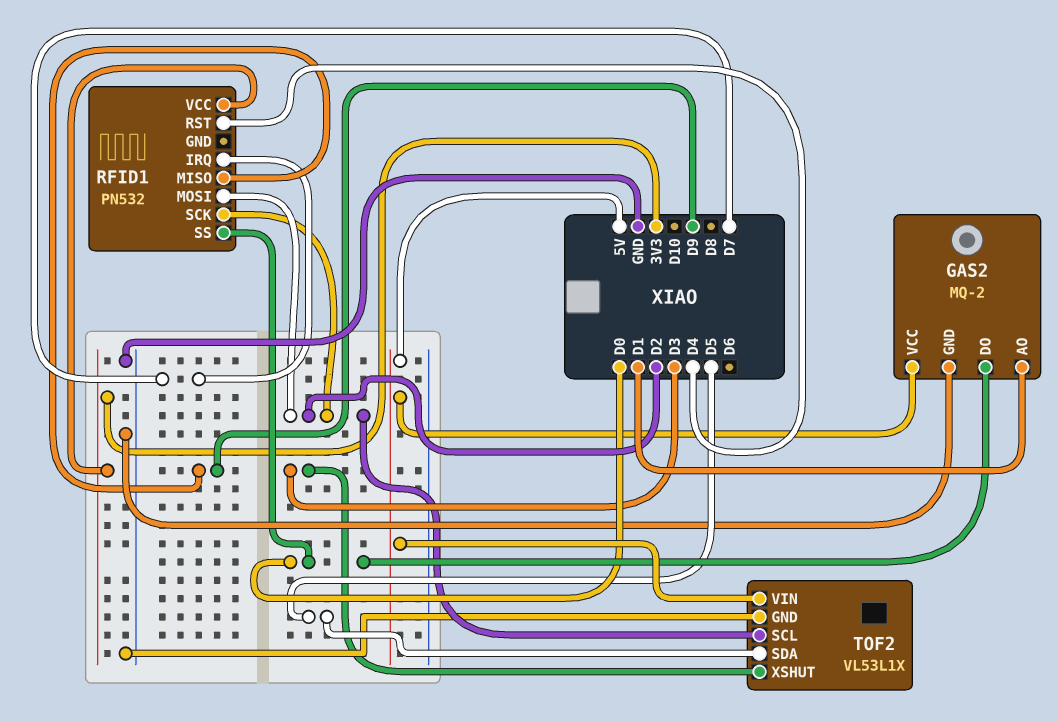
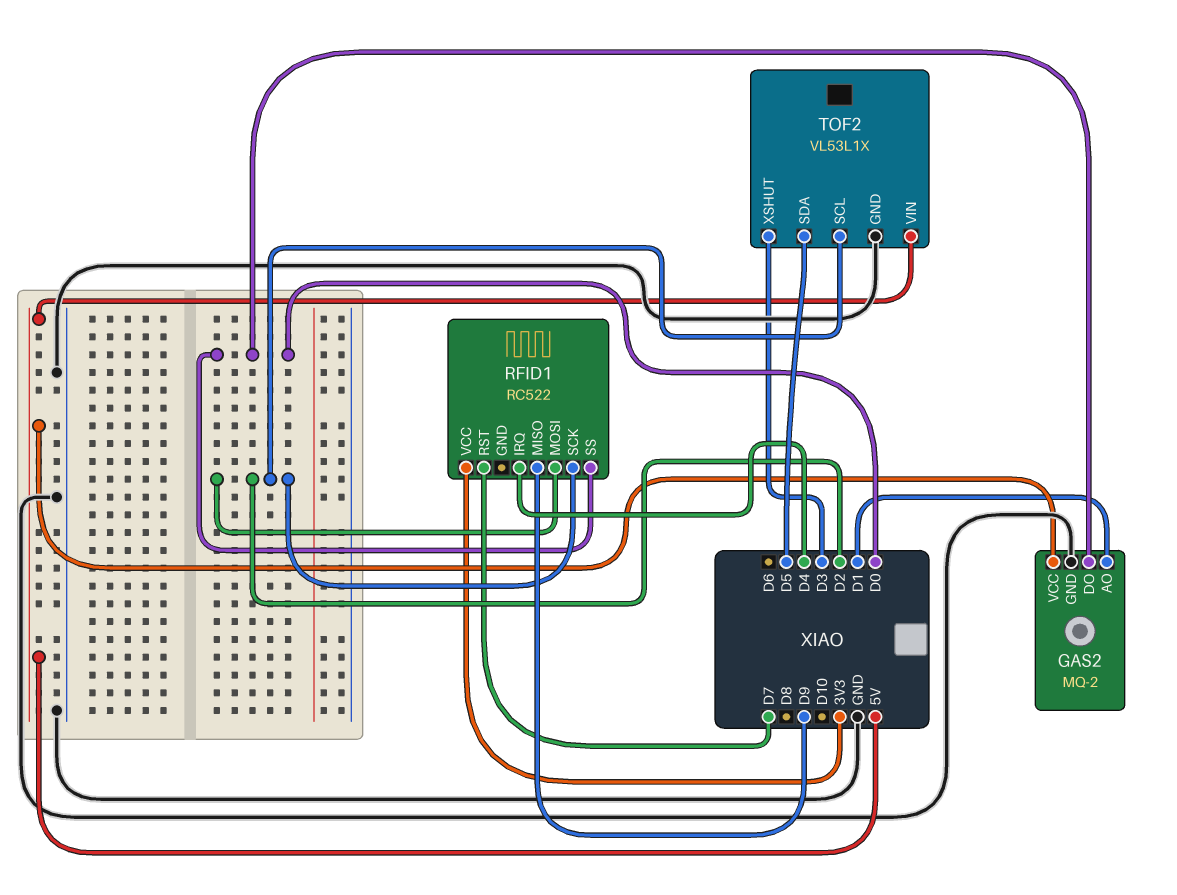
RFID1: PN532 -> RC522
RFID1 pin IRQ: D7 -> D4
RFID1 pin RST: D4 -> D7

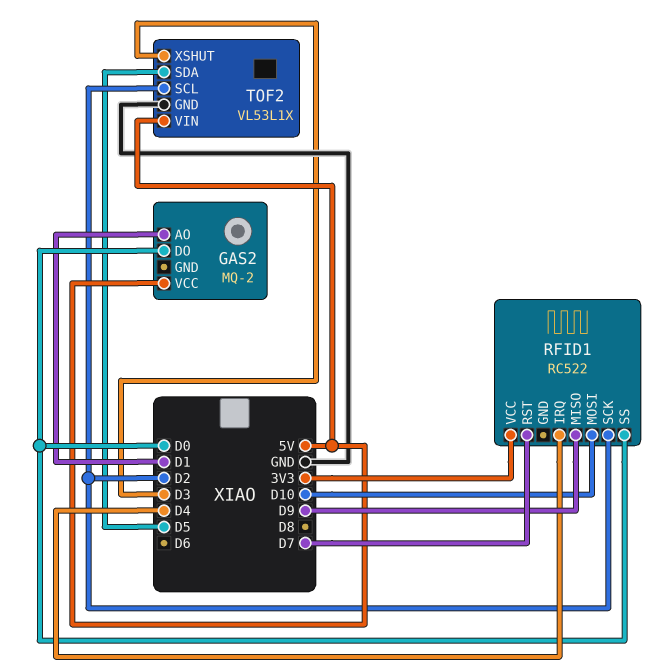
GAS2 pin GND: GND -> none
RFID1 pin MOSI: D2 -> D10

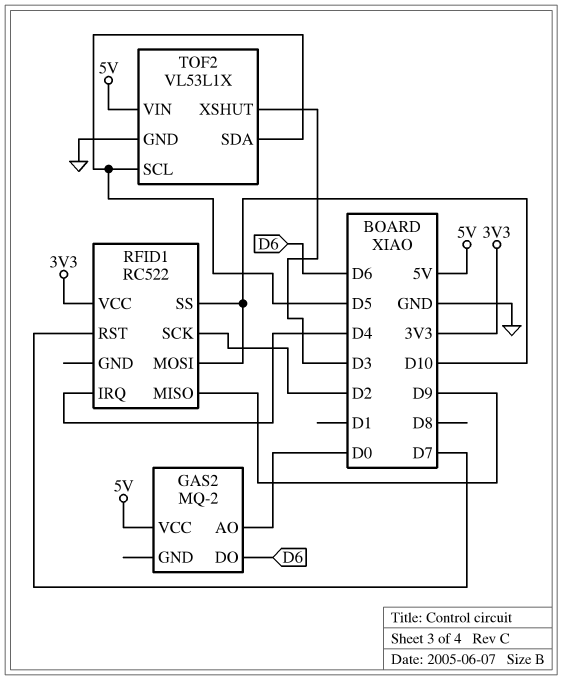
GAS2 pin AO: D1 -> D0
GAS2 pin DO: D0 -> D6
RFID1 pin SS: D0 -> D10
TOF2 pin SCL: D2 -> D5

